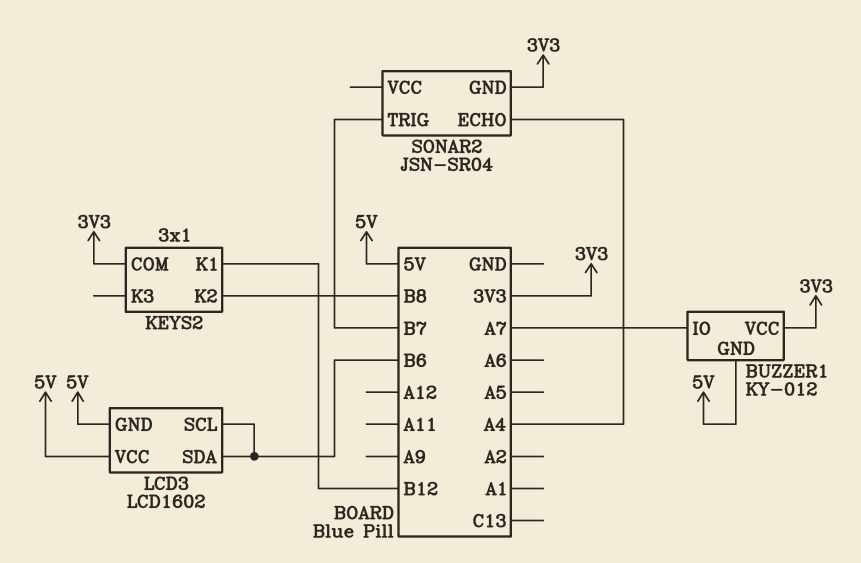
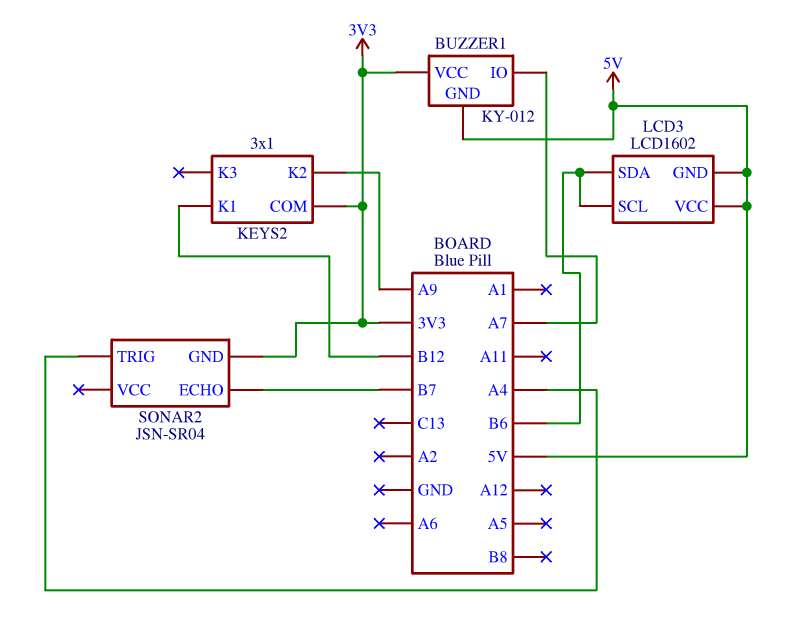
KEYS2 pin K2: B8 -> A9
SONAR2 pin ECHO: A4 -> B7
SONAR2 pin TRIG: B7 -> A4

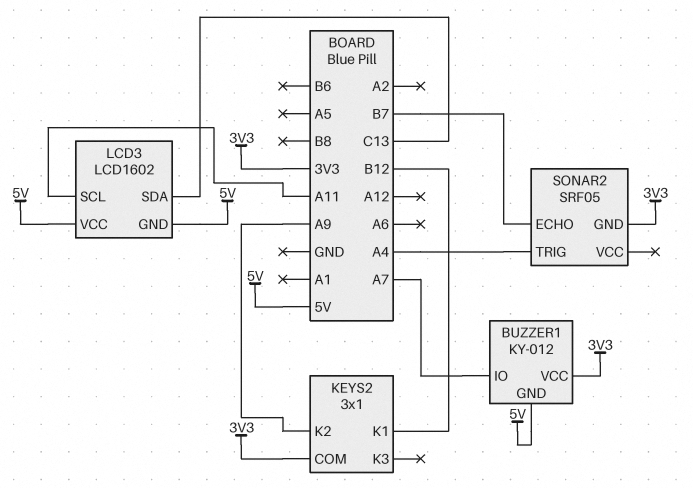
LCD3 pin SCL: B6 -> A11
LCD3 pin SDA: B6 -> C13
SONAR2: JSN-SR04 -> SRF05

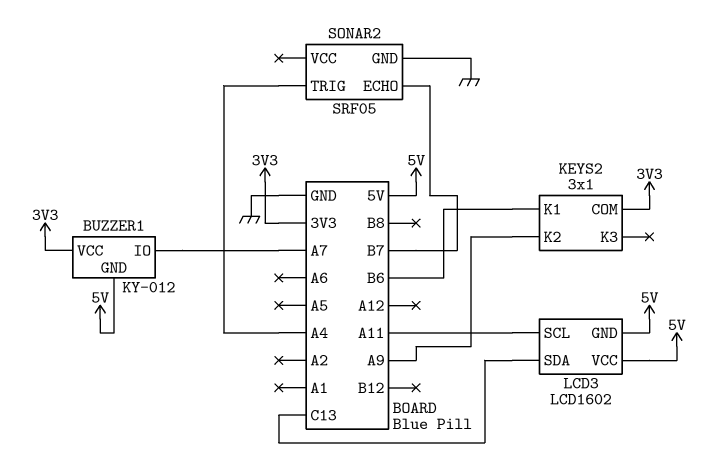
KEYS2 pin K1: B12 -> B6
SONAR2 pin GND: 3V3 -> GND

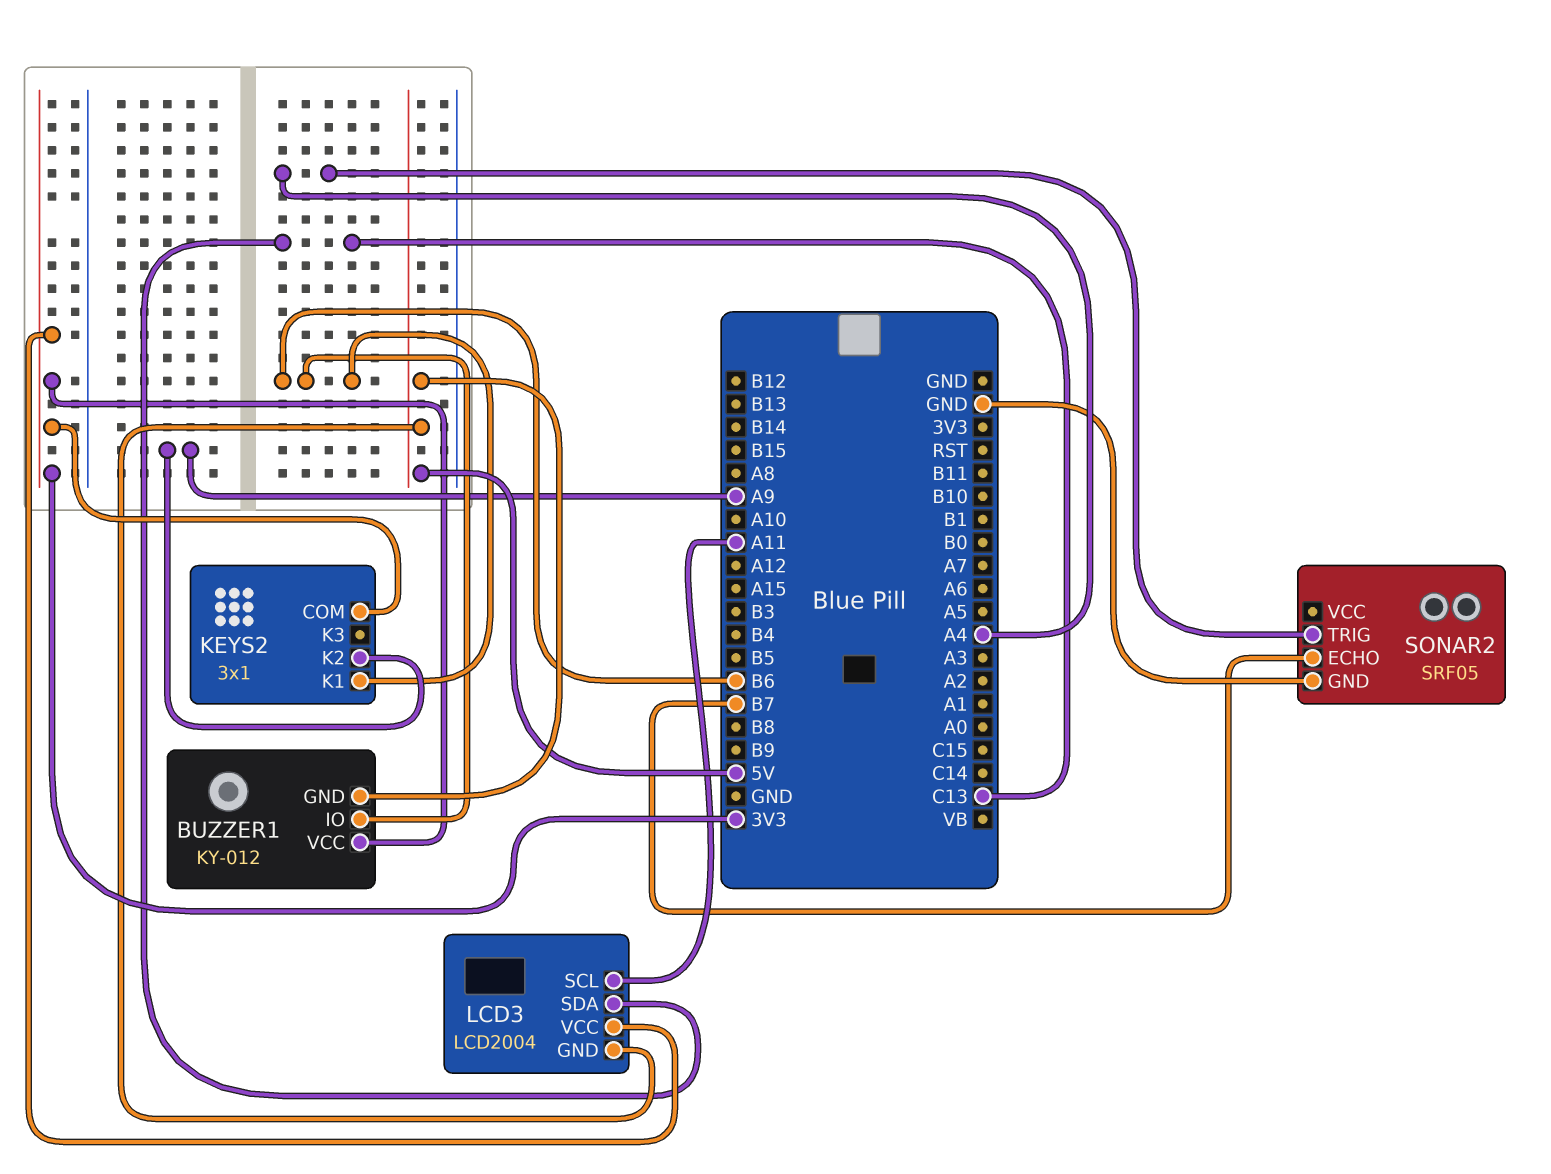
BUZZER1 pin IO: A7 -> B6
LCD3: LCD1602 -> LCD2004
LCD3 pin VCC: 5V -> 3V3

